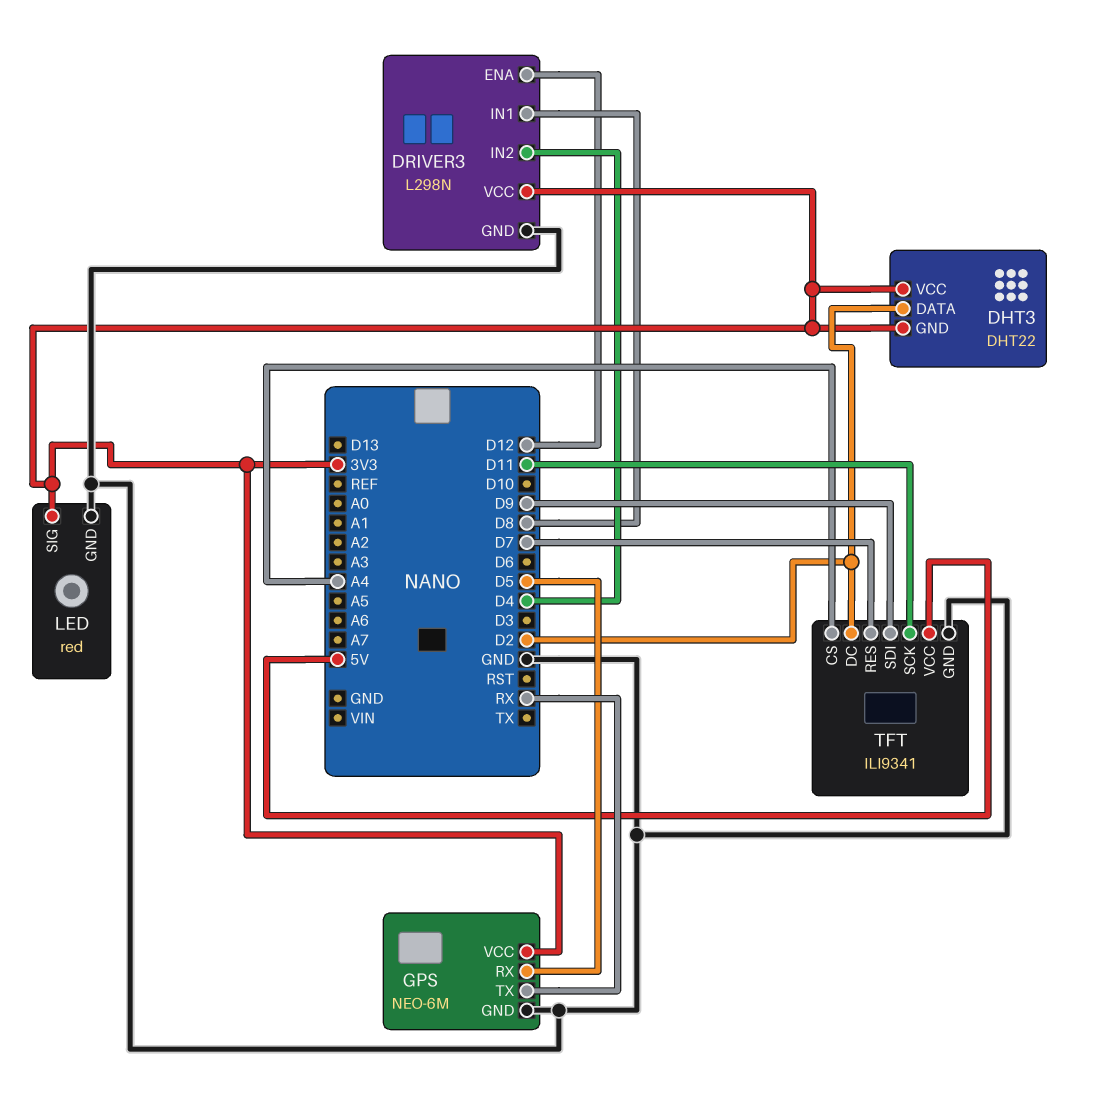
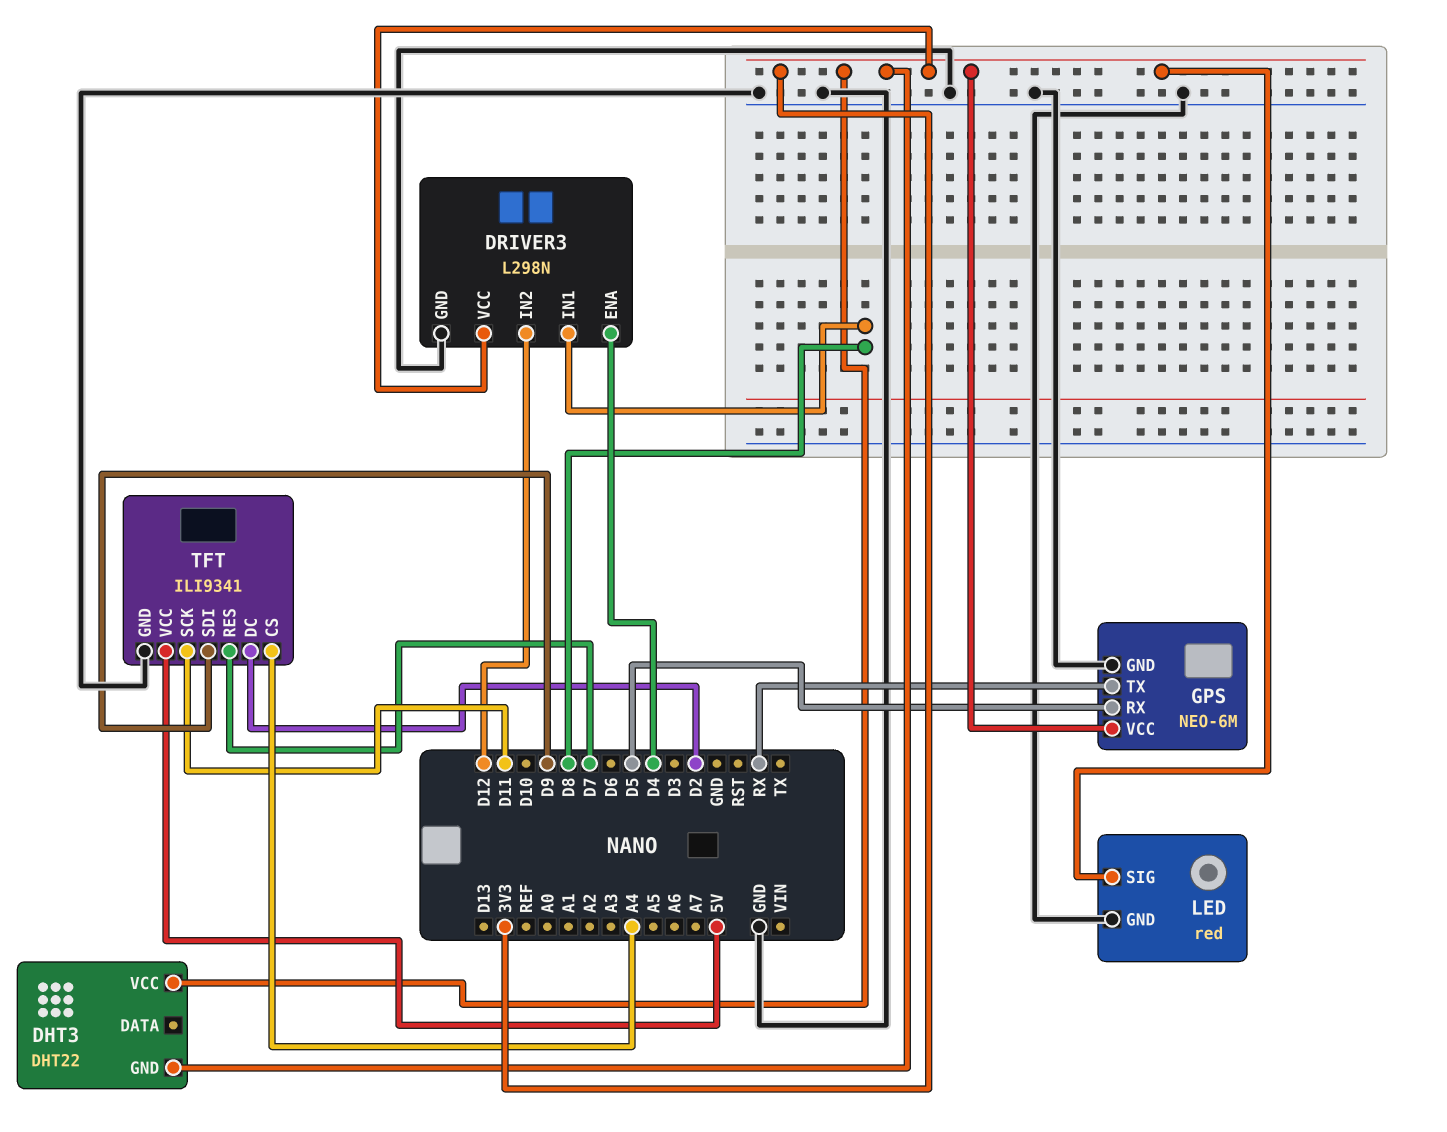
DHT3 pin DATA: D2 -> none
DRIVER3 pin ENA: D12 -> D4
DRIVER3 pin IN2: D4 -> D12

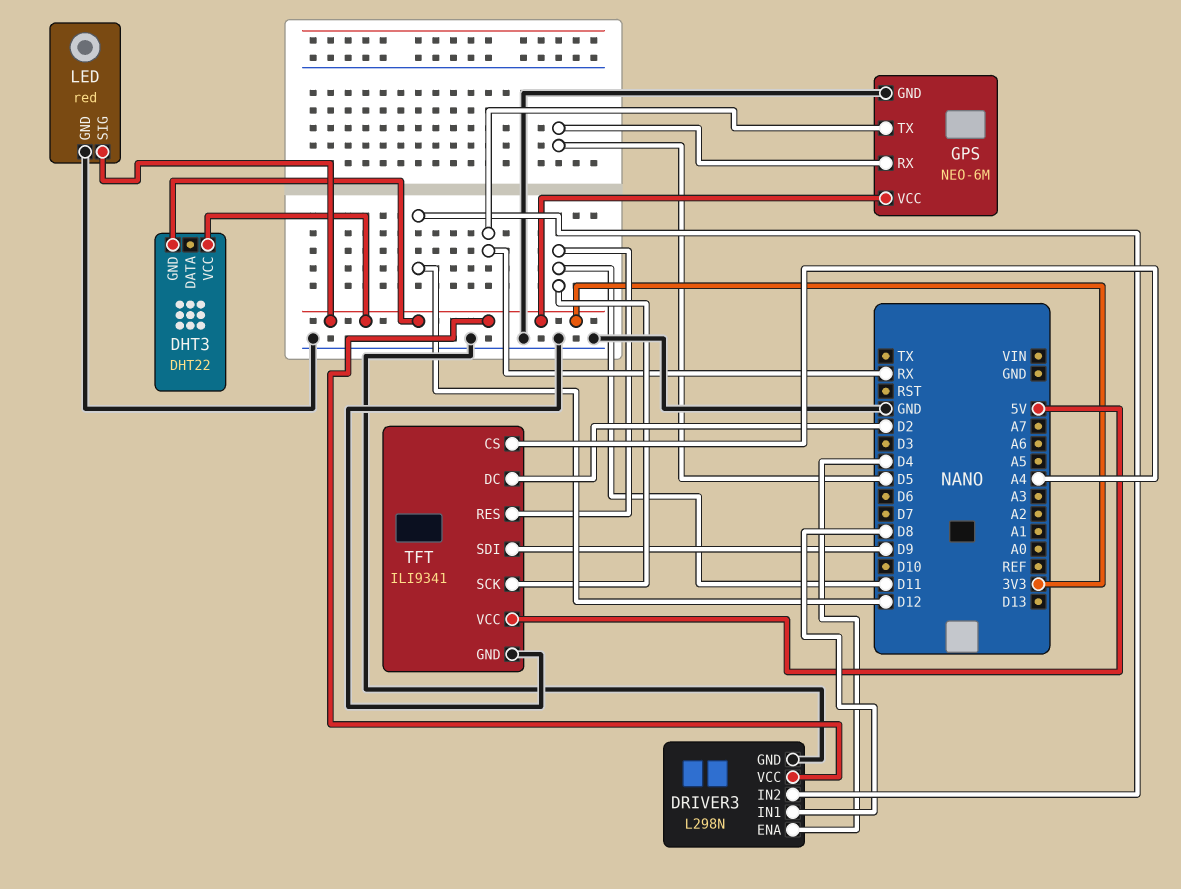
TFT pin RES: D7 -> D11

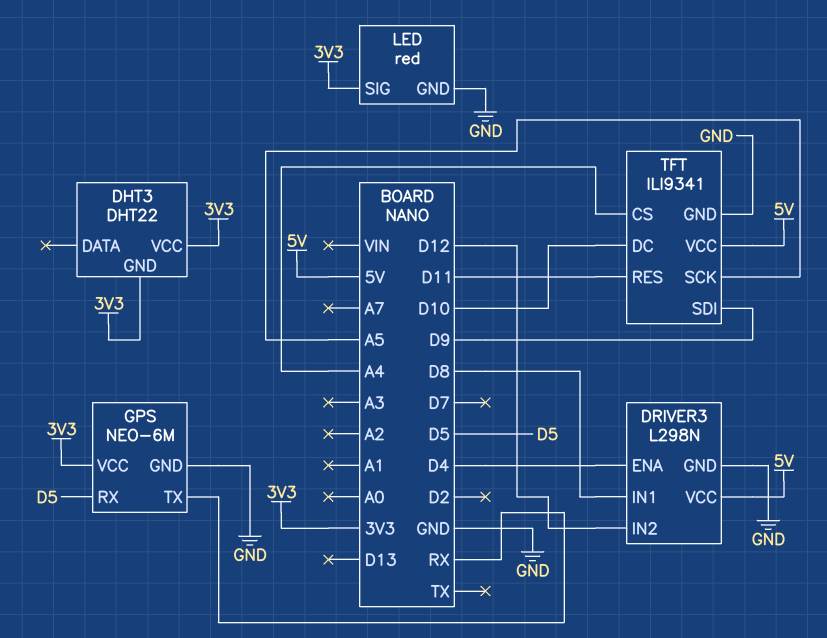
DRIVER3 pin VCC: 3V3 -> 5V
TFT pin DC: D2 -> D10
TFT pin SCK: D11 -> A5

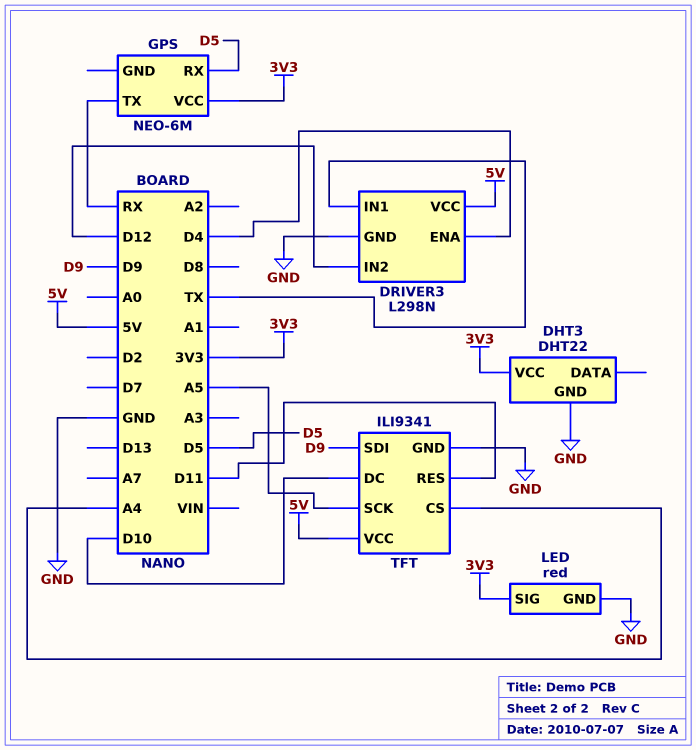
DHT3 pin GND: 3V3 -> GND
DRIVER3 pin IN1: D8 -> TX
GPS pin GND: GND -> none

